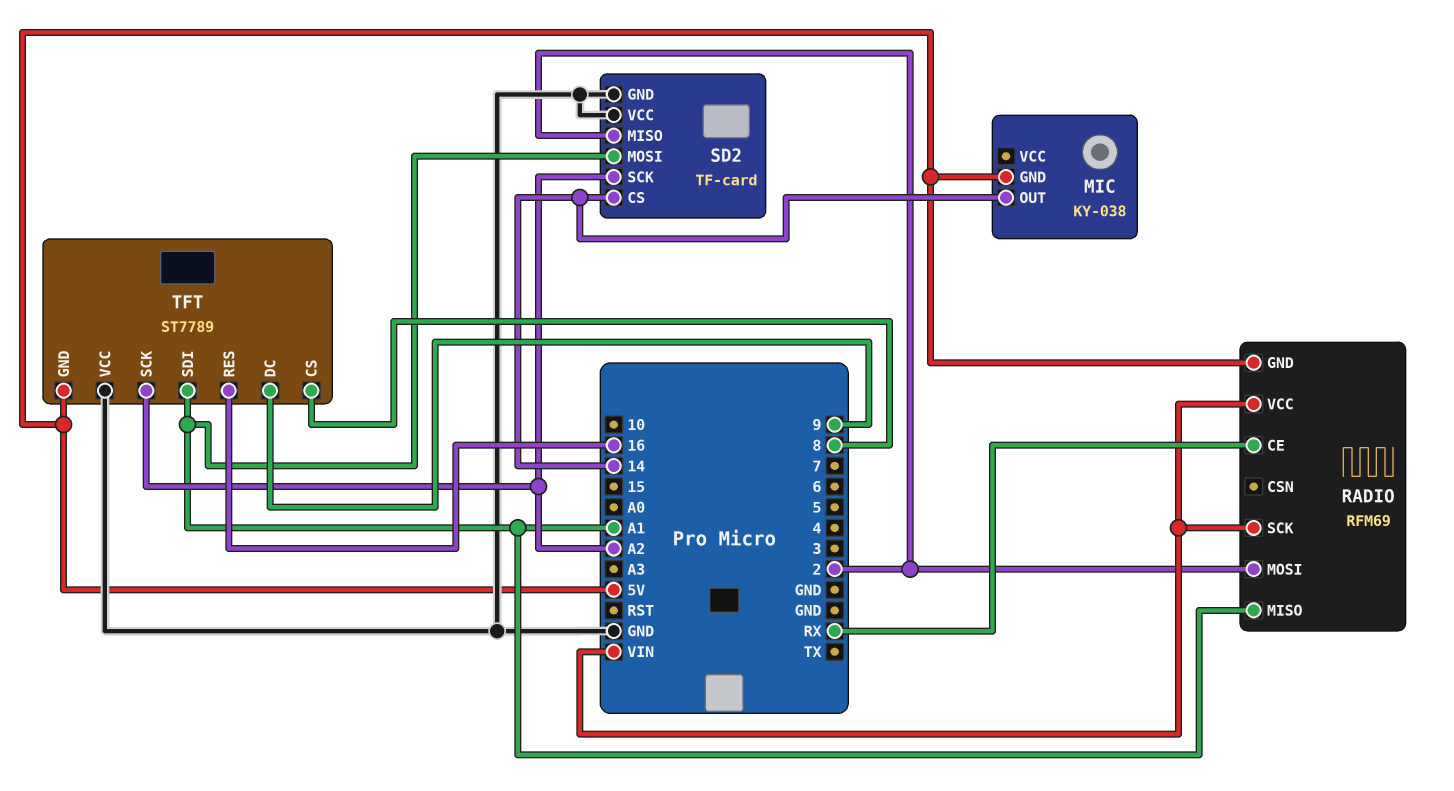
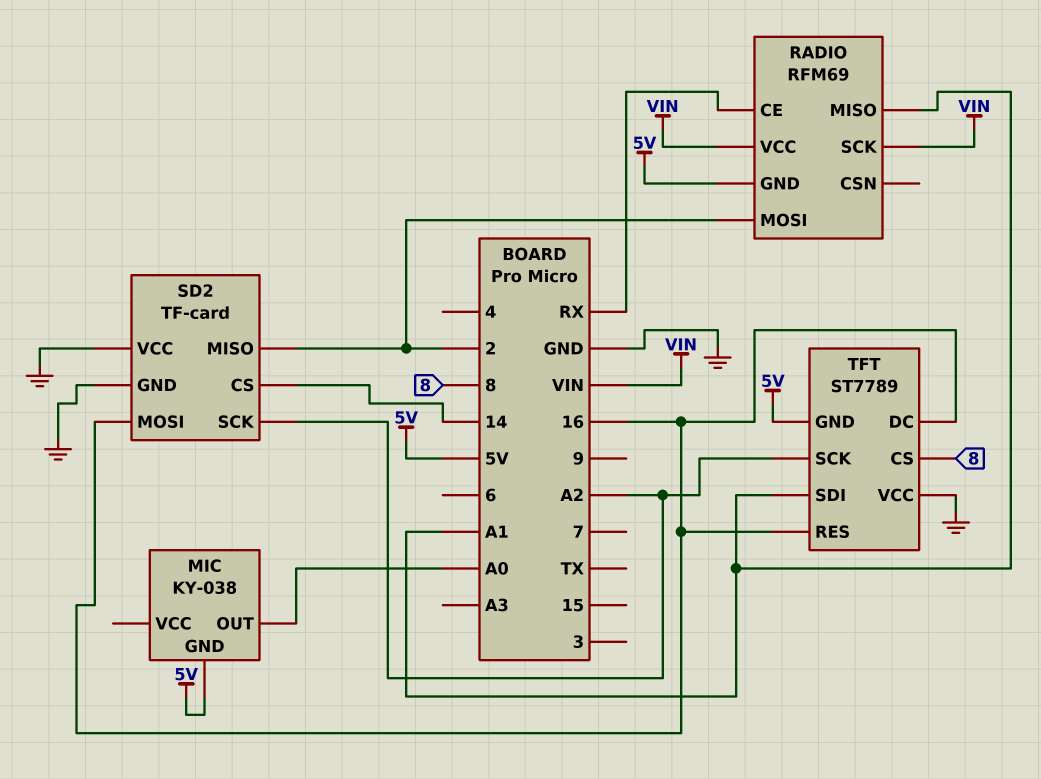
MIC pin OUT: 14 -> A0
SD2 pin MOSI: A1 -> 16
TFT pin DC: 9 -> 16

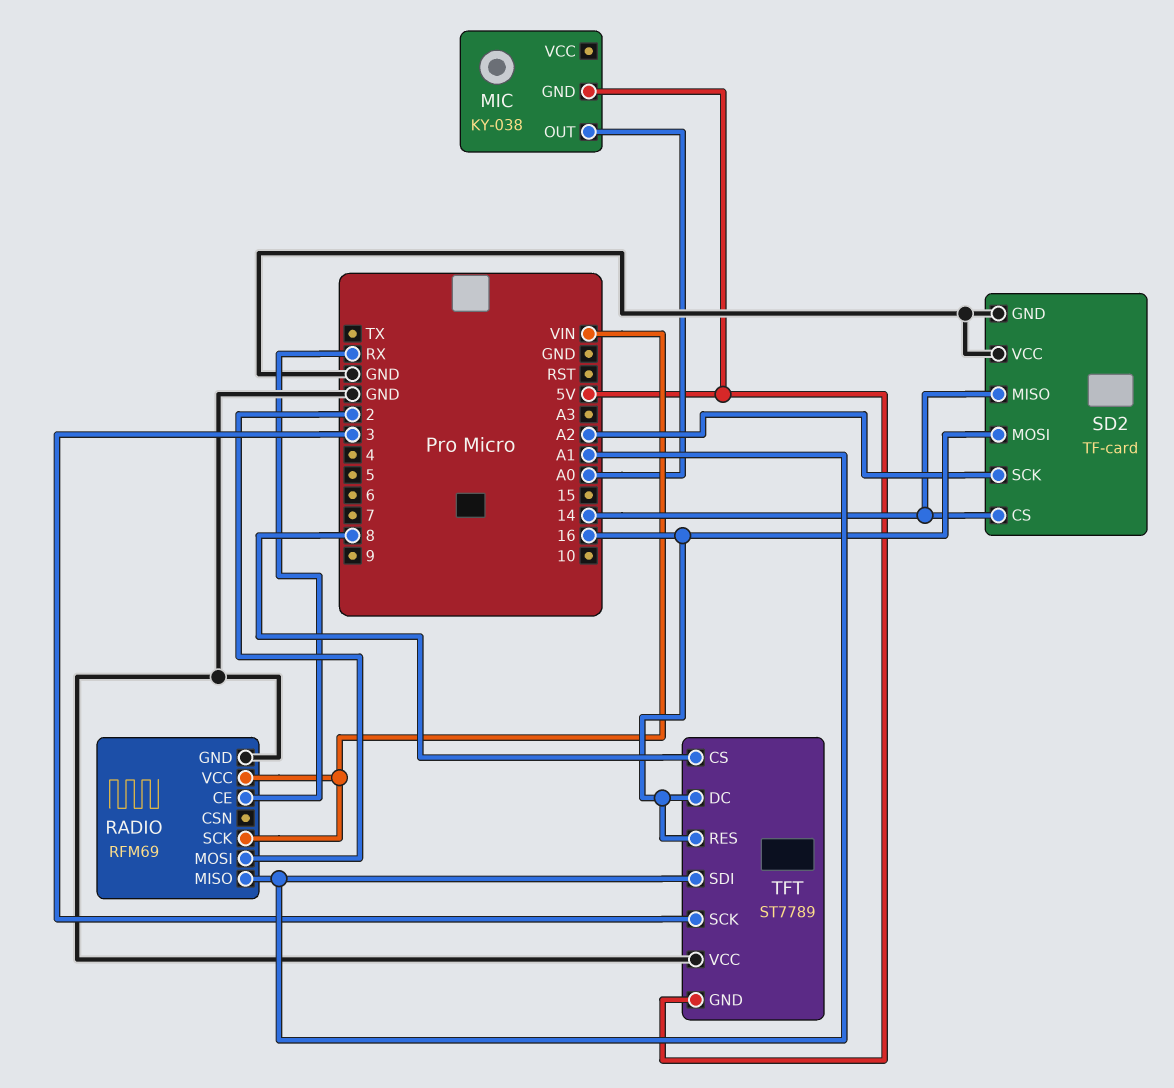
RADIO pin GND: 5V -> GND
SD2 pin MISO: 2 -> 14
TFT pin SCK: A2 -> 3

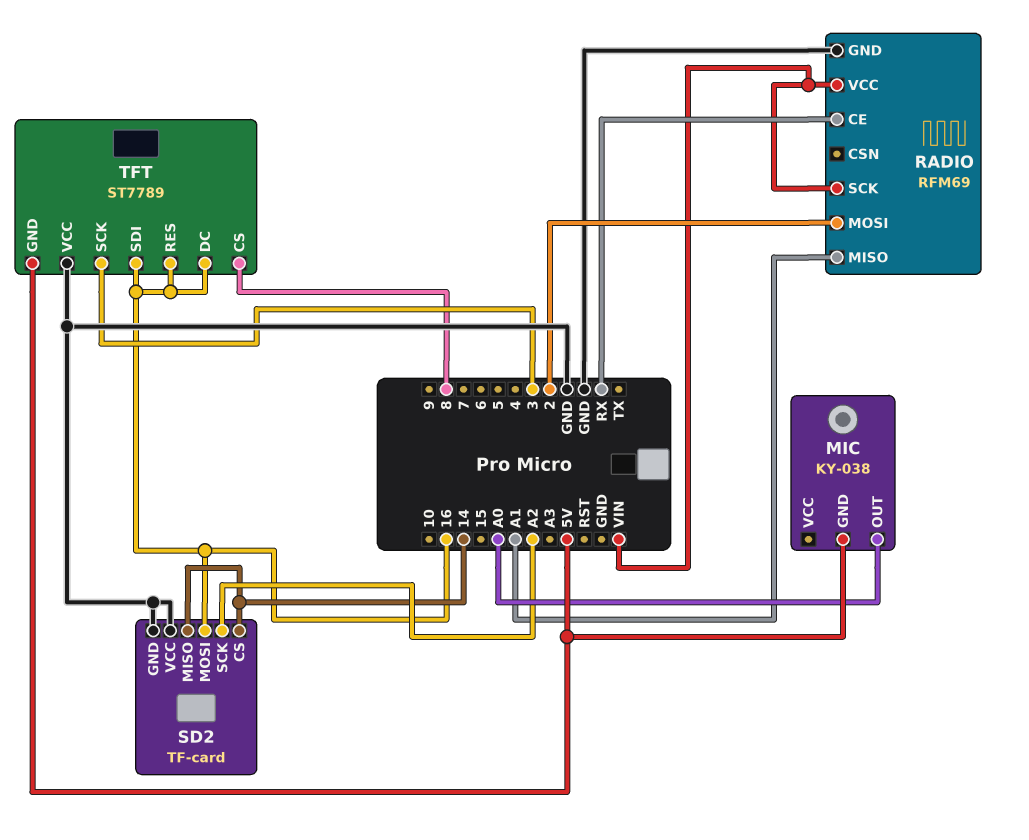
TFT pin SDI: A1 -> 16

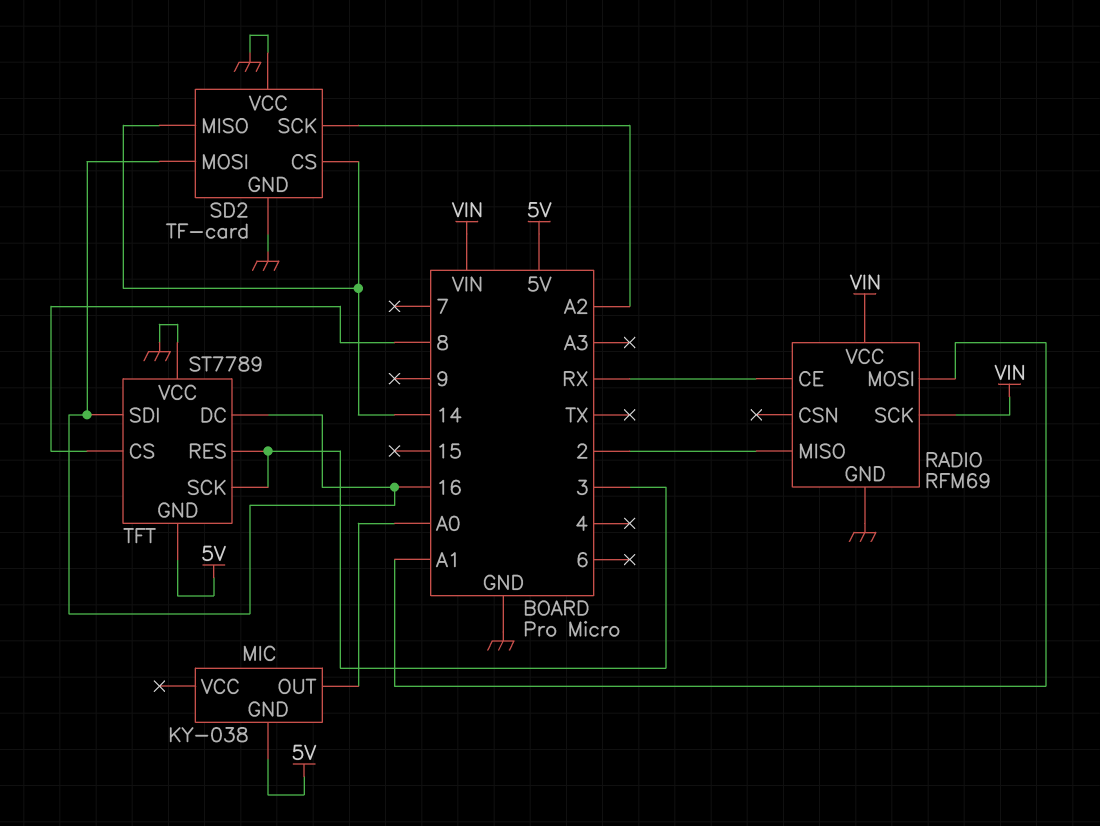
RADIO pin MISO: A1 -> 2
RADIO pin MOSI: 2 -> A1
TFT pin RES: 16 -> 3

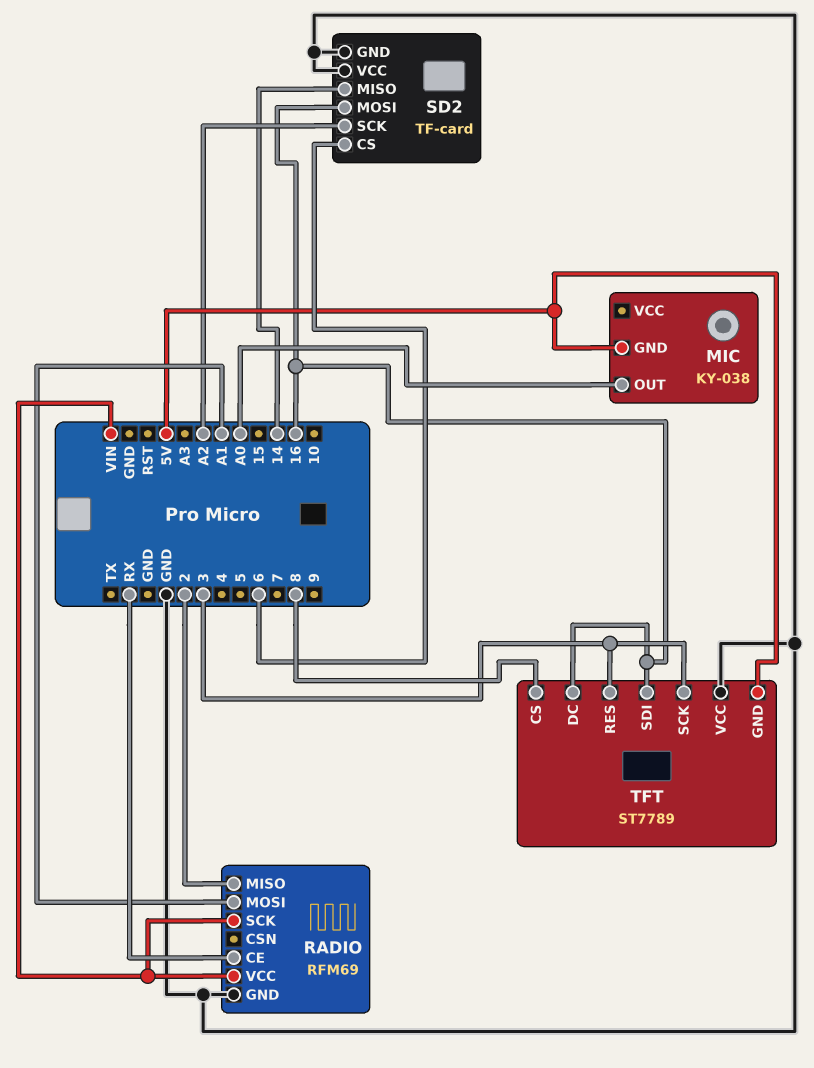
SD2 pin CS: 14 -> 6

